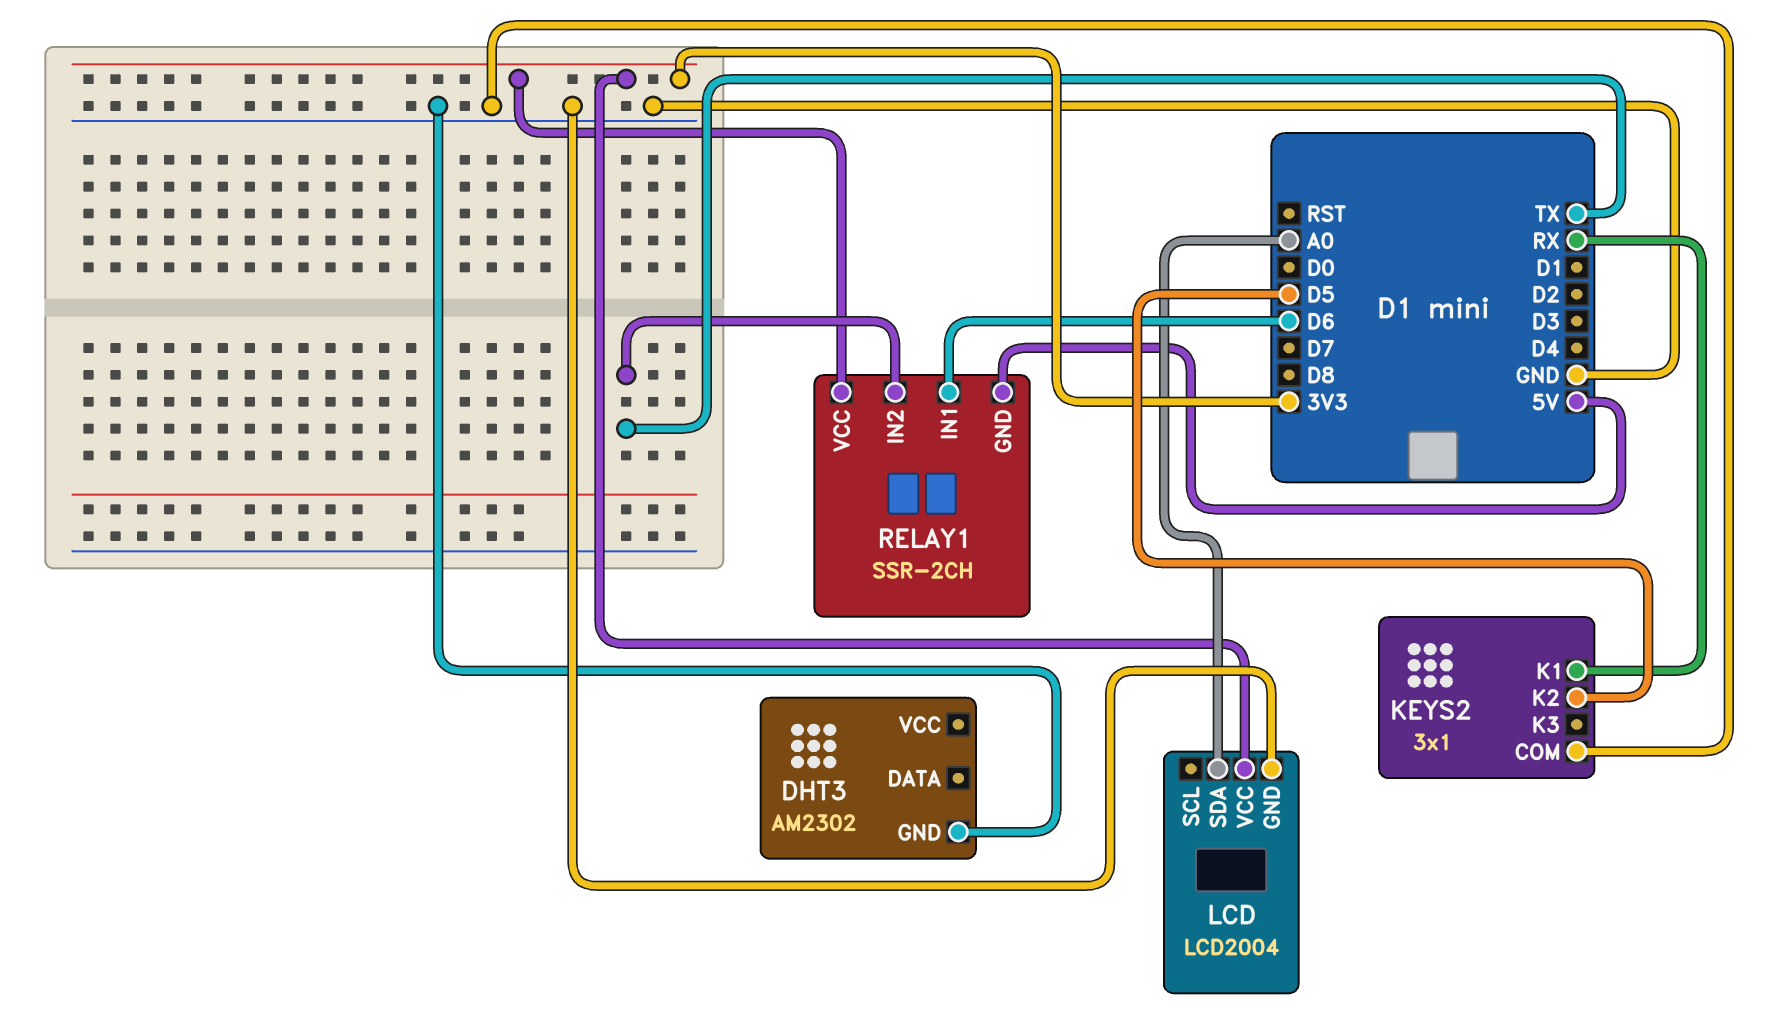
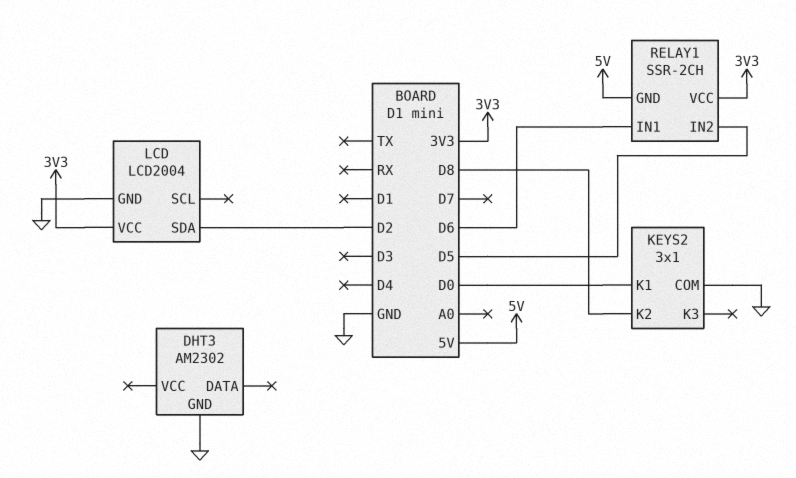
KEYS2 pin K1: RX -> D0
KEYS2 pin K2: D5 -> D8
LCD pin SDA: A0 -> D2
RELAY1 pin IN2: TX -> D5

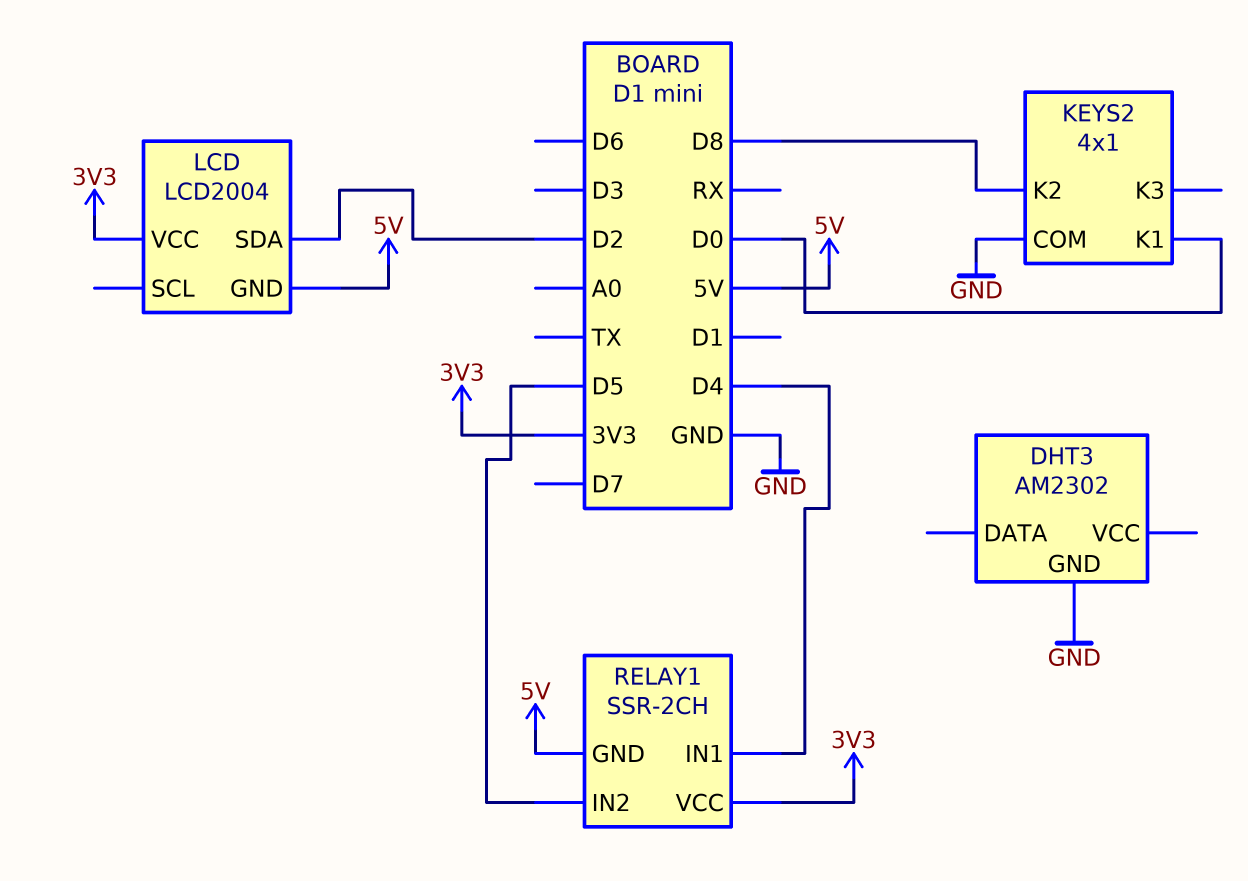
KEYS2: 3x1 -> 4x1
LCD pin GND: GND -> 5V
RELAY1 pin IN1: D6 -> D4

